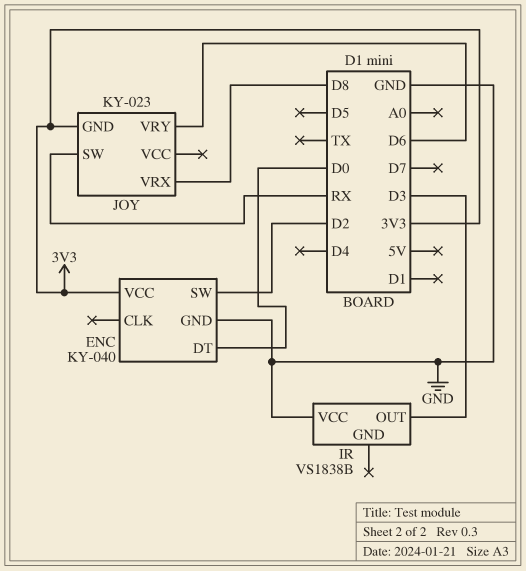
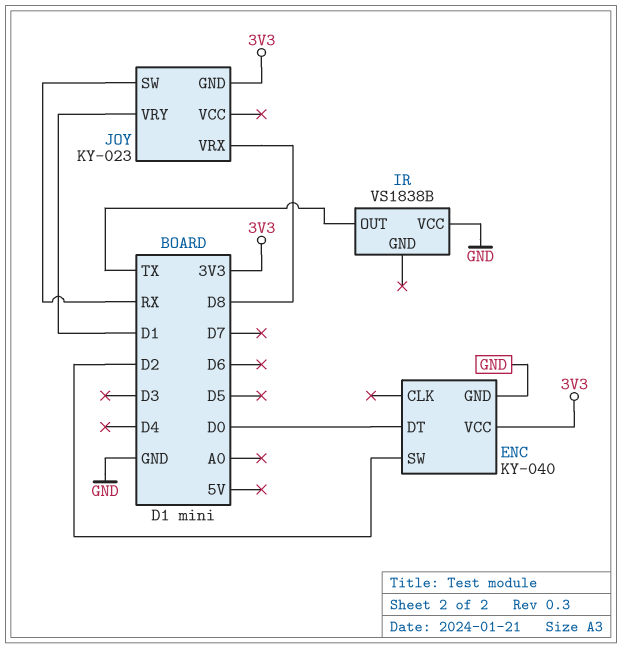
IR pin OUT: D3 -> TX
JOY pin VRY: D6 -> D1

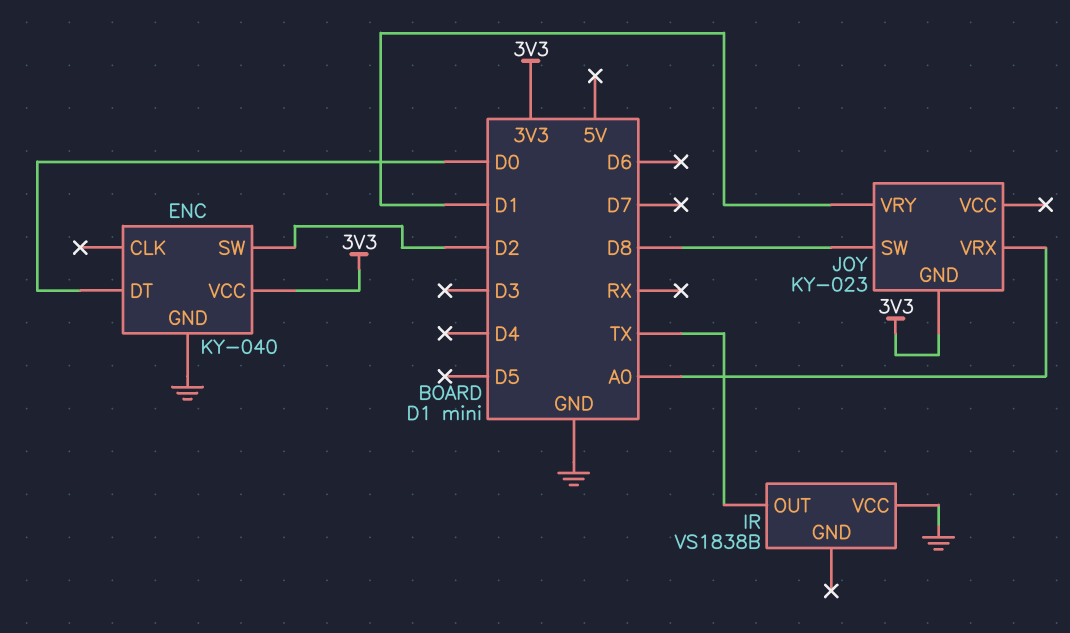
JOY pin SW: RX -> D8
JOY pin VRX: D8 -> A0

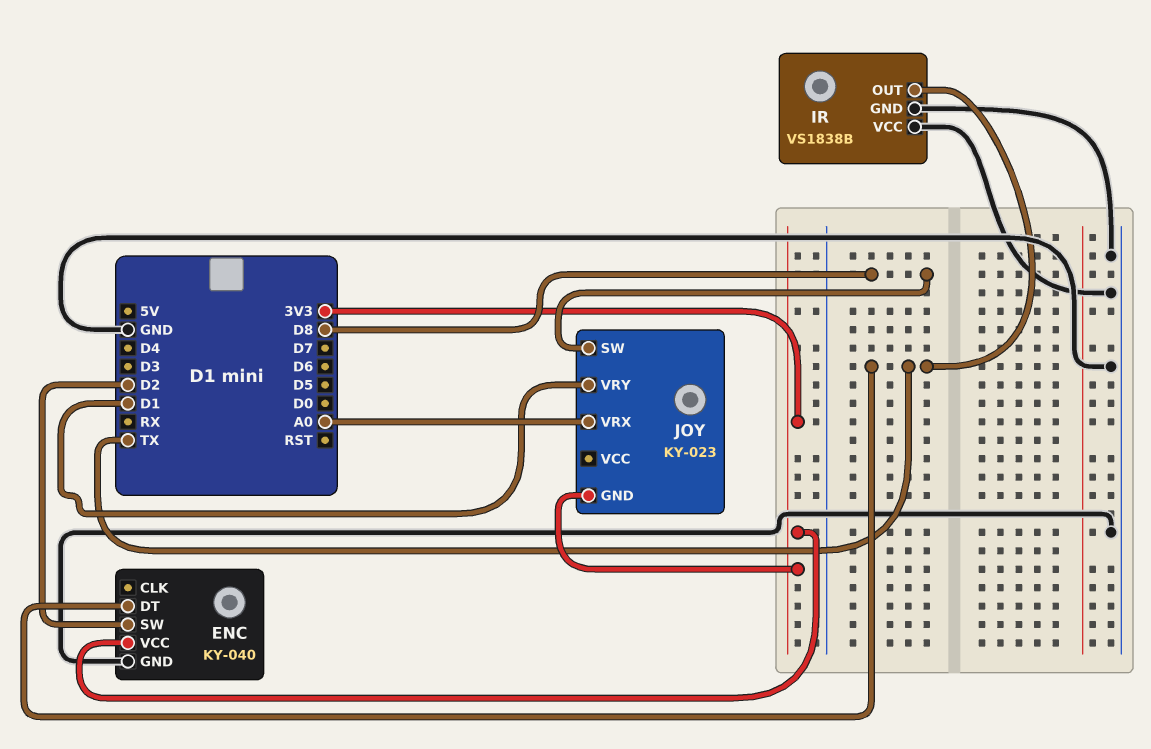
ENC pin DT: D0 -> TX
IR pin GND: none -> GND

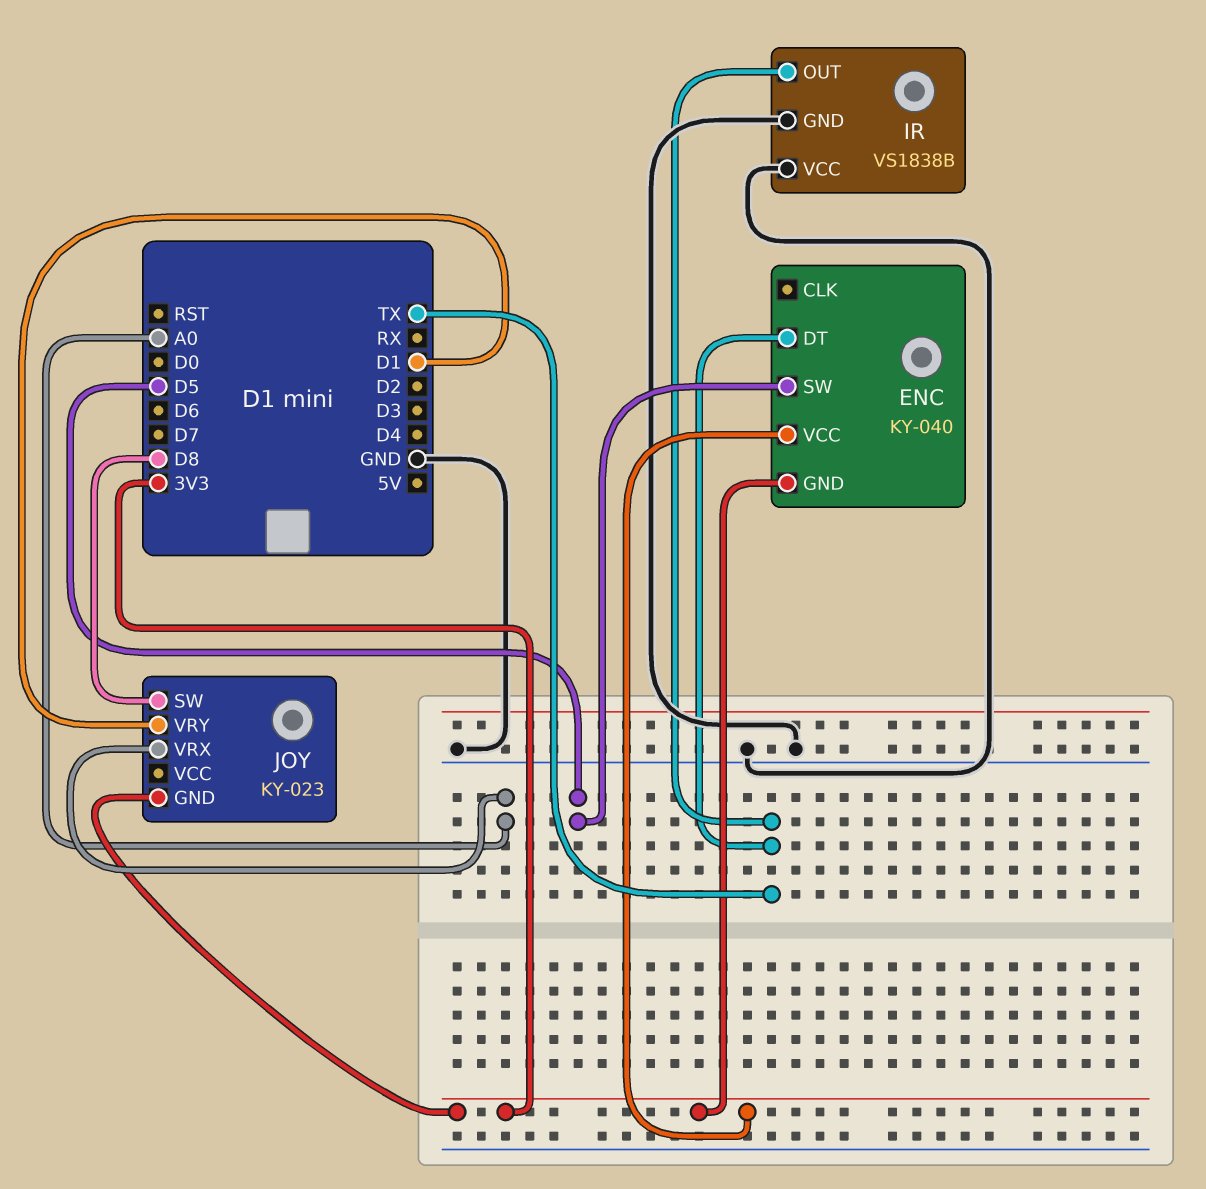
ENC pin GND: GND -> 3V3
ENC pin SW: D2 -> D5

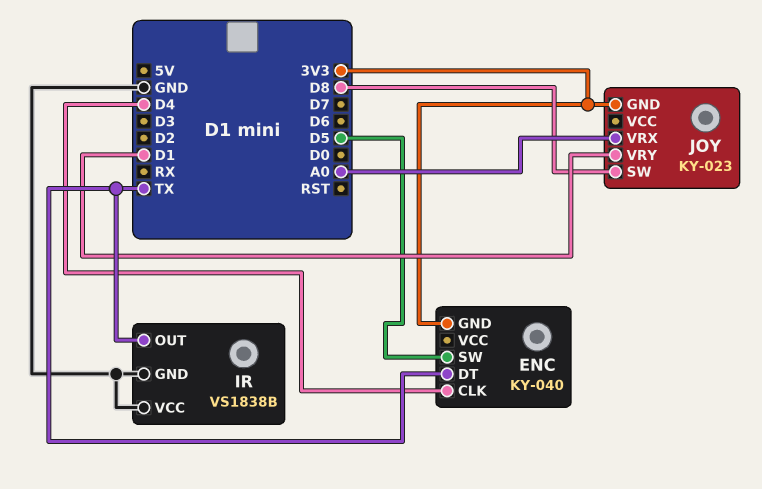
ENC pin CLK: none -> D4
ENC pin VCC: 3V3 -> none

